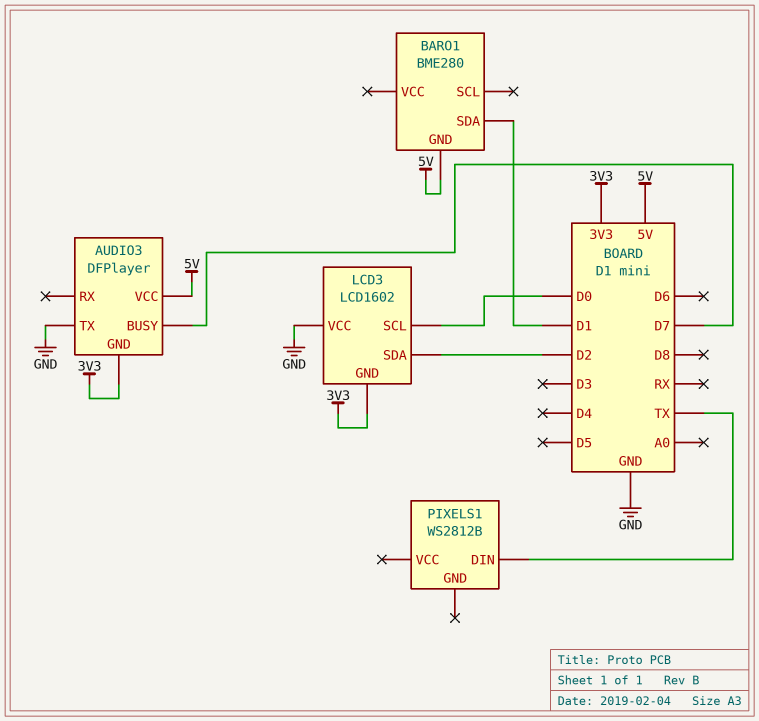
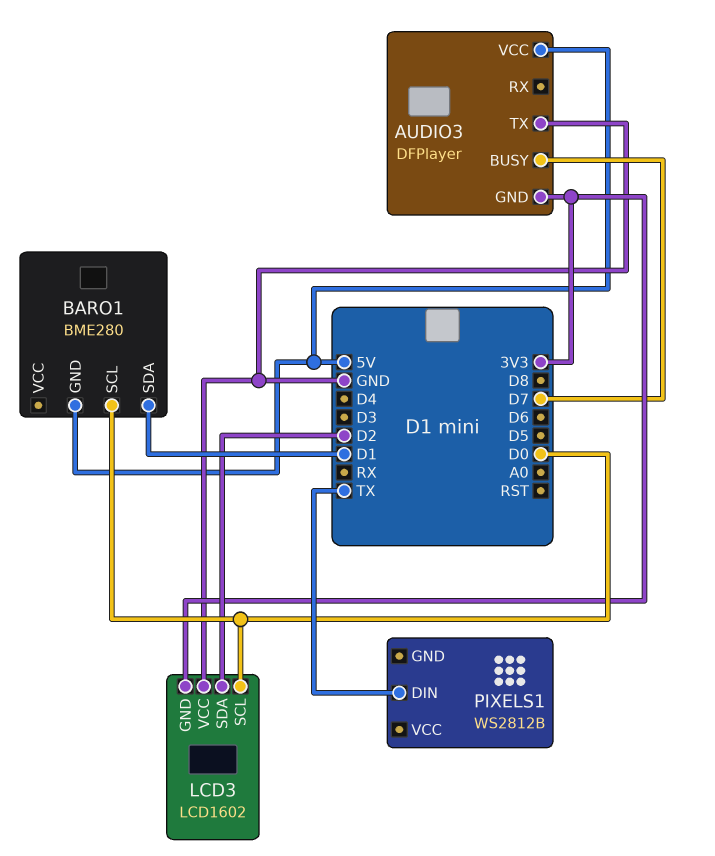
BARO1 pin SCL: none -> D0

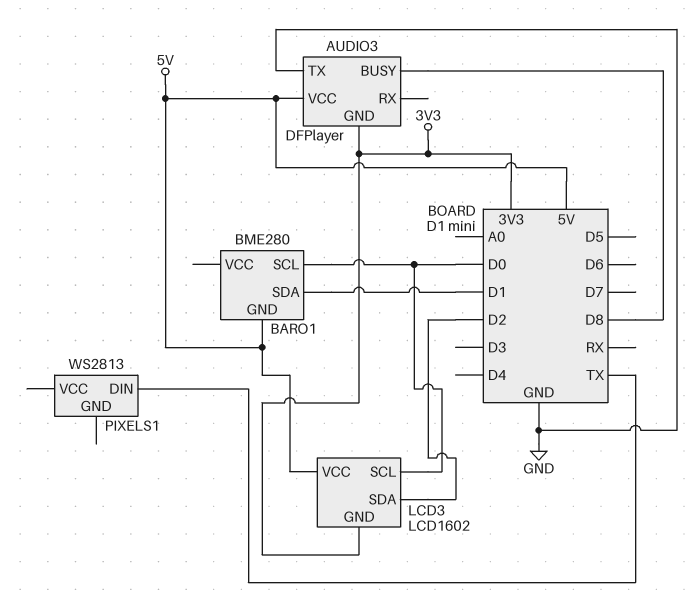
AUDIO3 pin BUSY: D7 -> D8
LCD3 pin VCC: GND -> 5V
PIXELS1: WS2812B -> WS2813

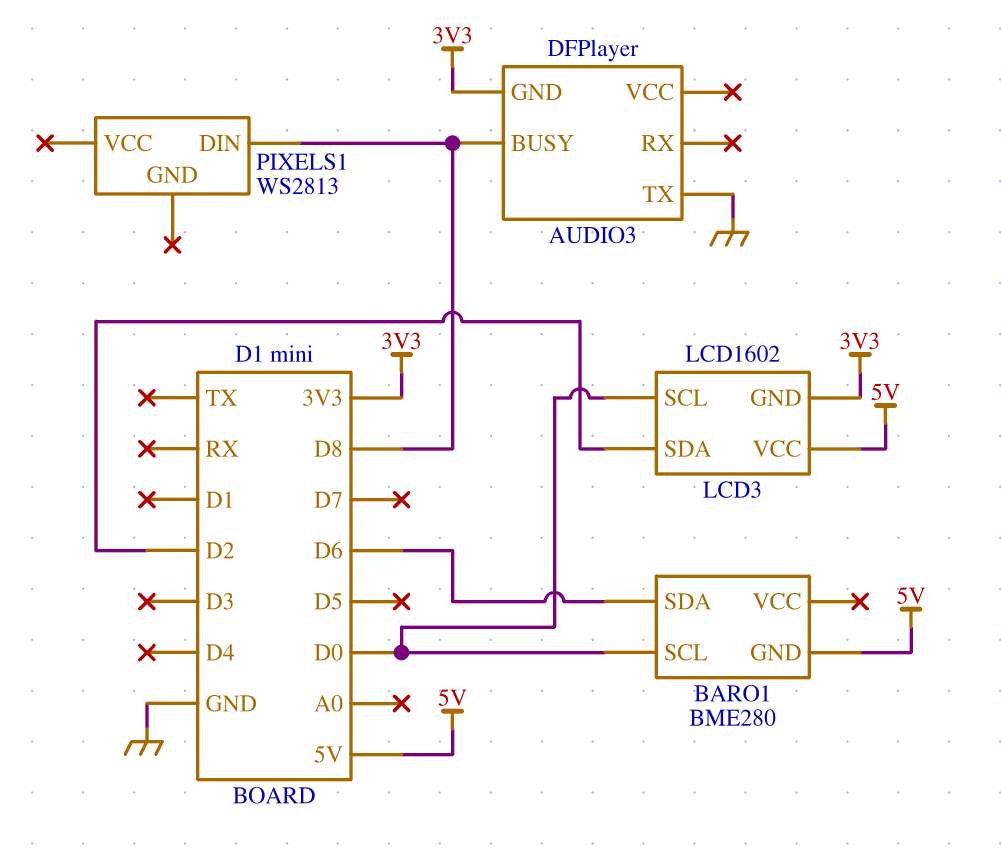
AUDIO3 pin VCC: 5V -> none
BARO1 pin SDA: D1 -> D6
PIXELS1 pin DIN: TX -> D8

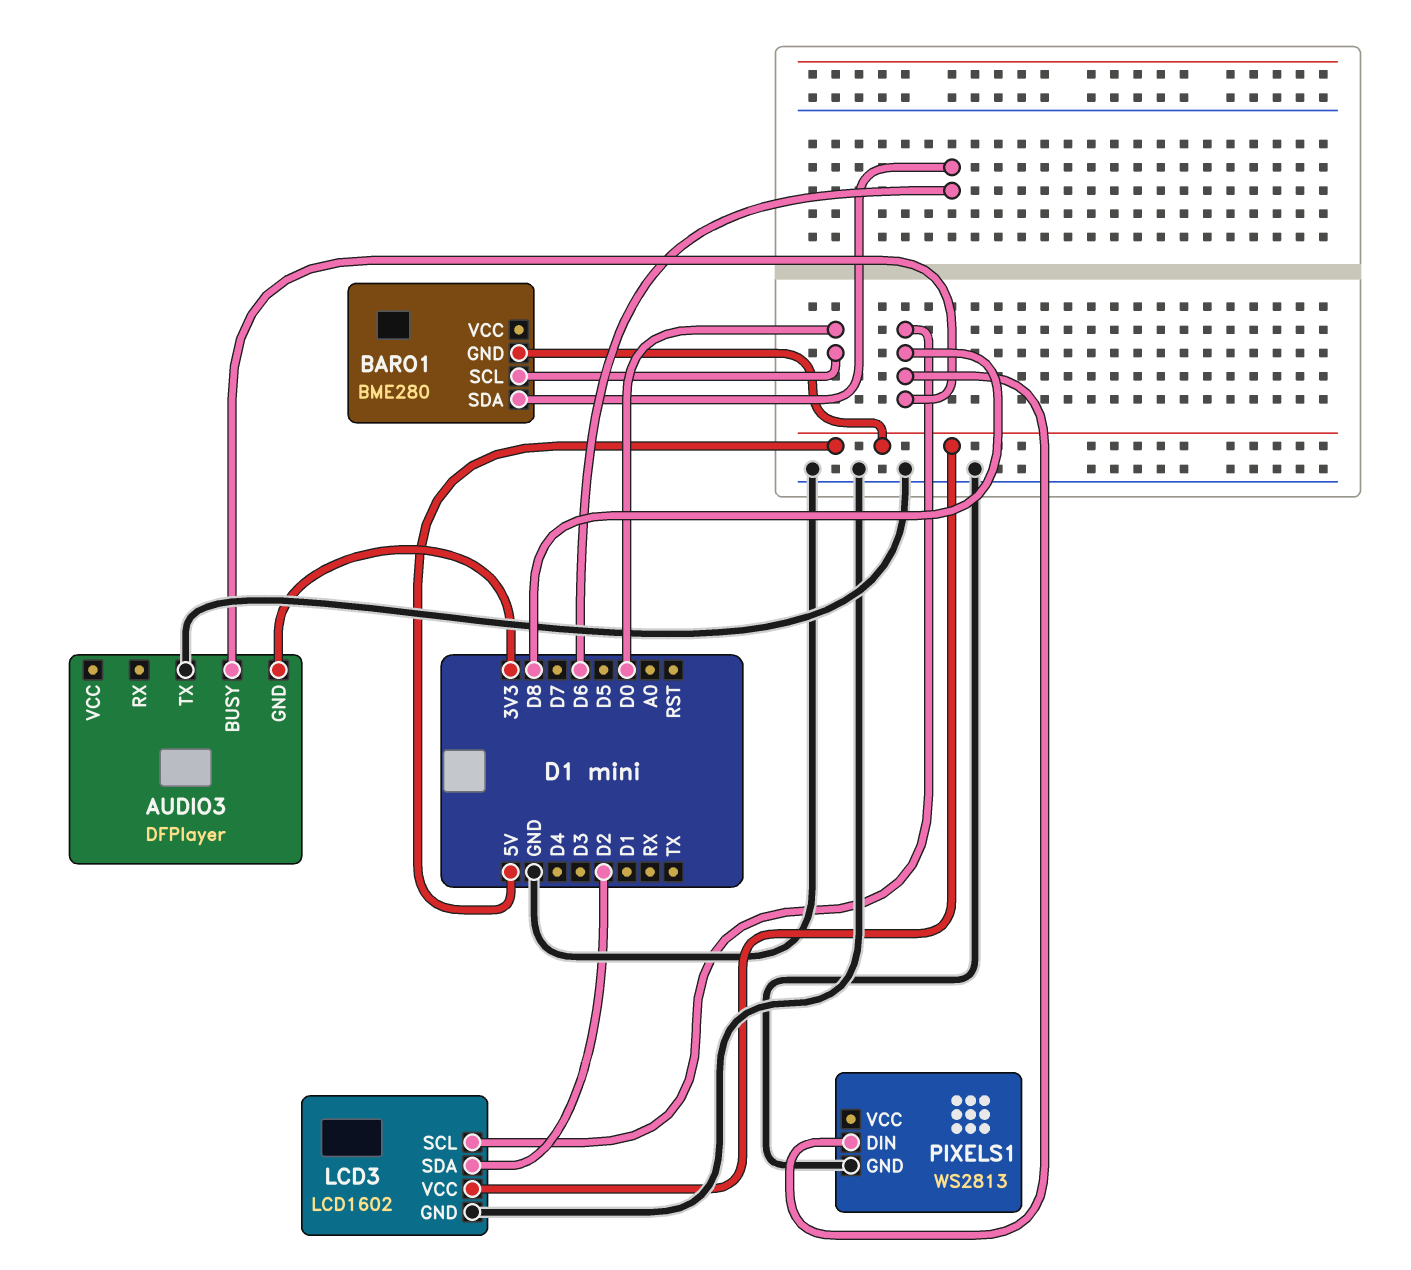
LCD3 pin GND: 3V3 -> GND
LCD3 pin SCL: D0 -> D8
PIXELS1 pin GND: none -> GND

